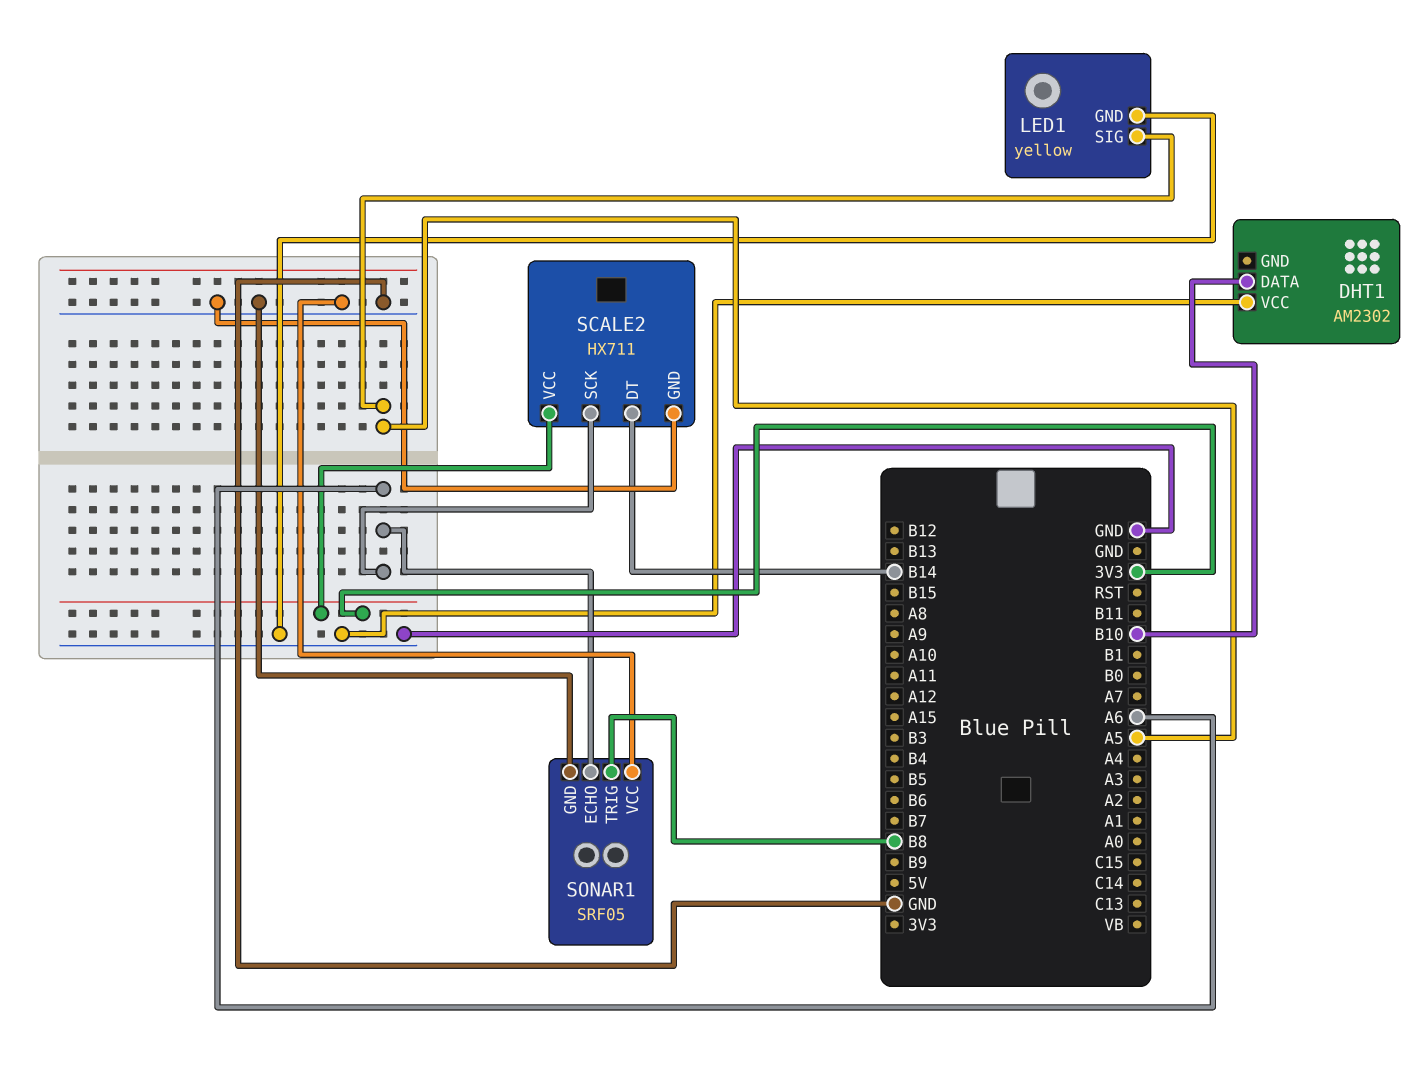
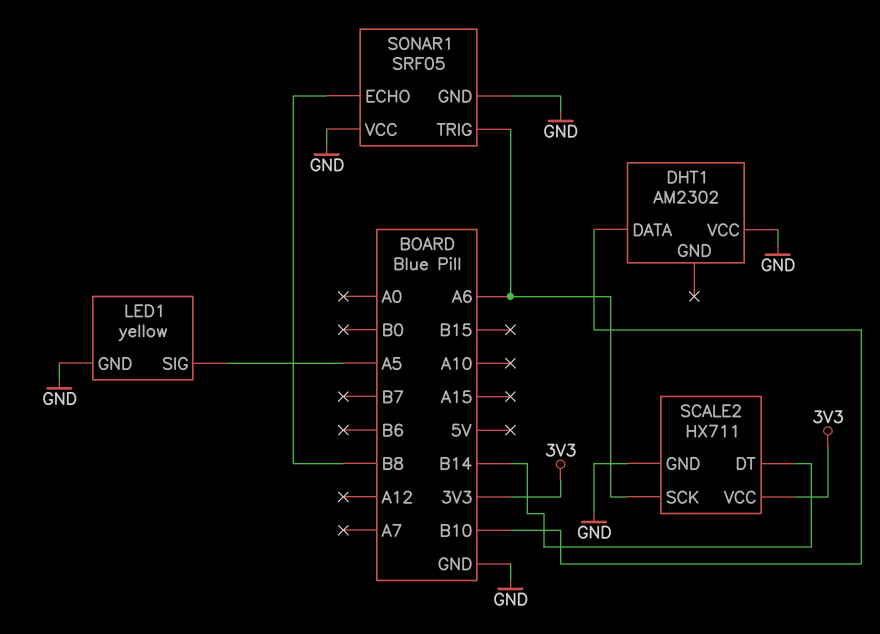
SONAR1 pin ECHO: A6 -> B8
SONAR1 pin TRIG: B8 -> A6

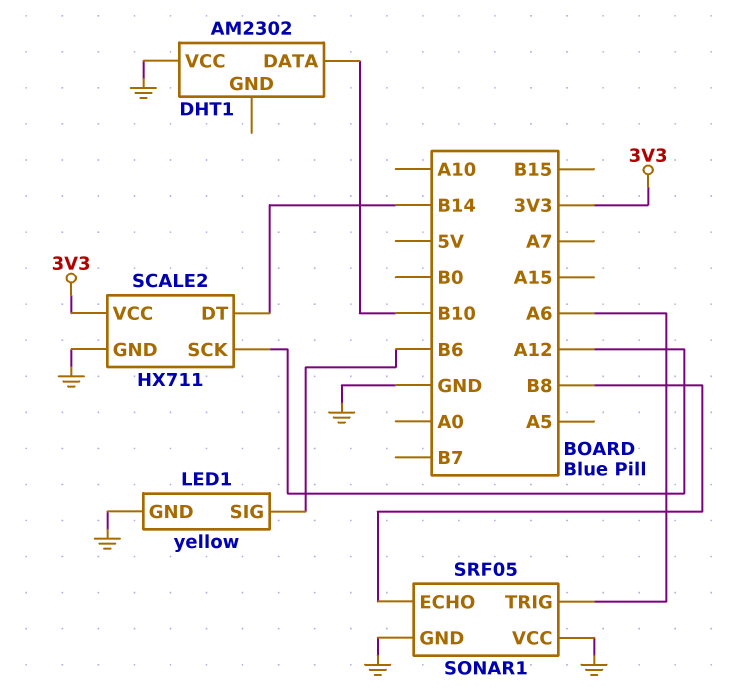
LED1 pin SIG: A5 -> B6
SCALE2 pin SCK: A6 -> A12

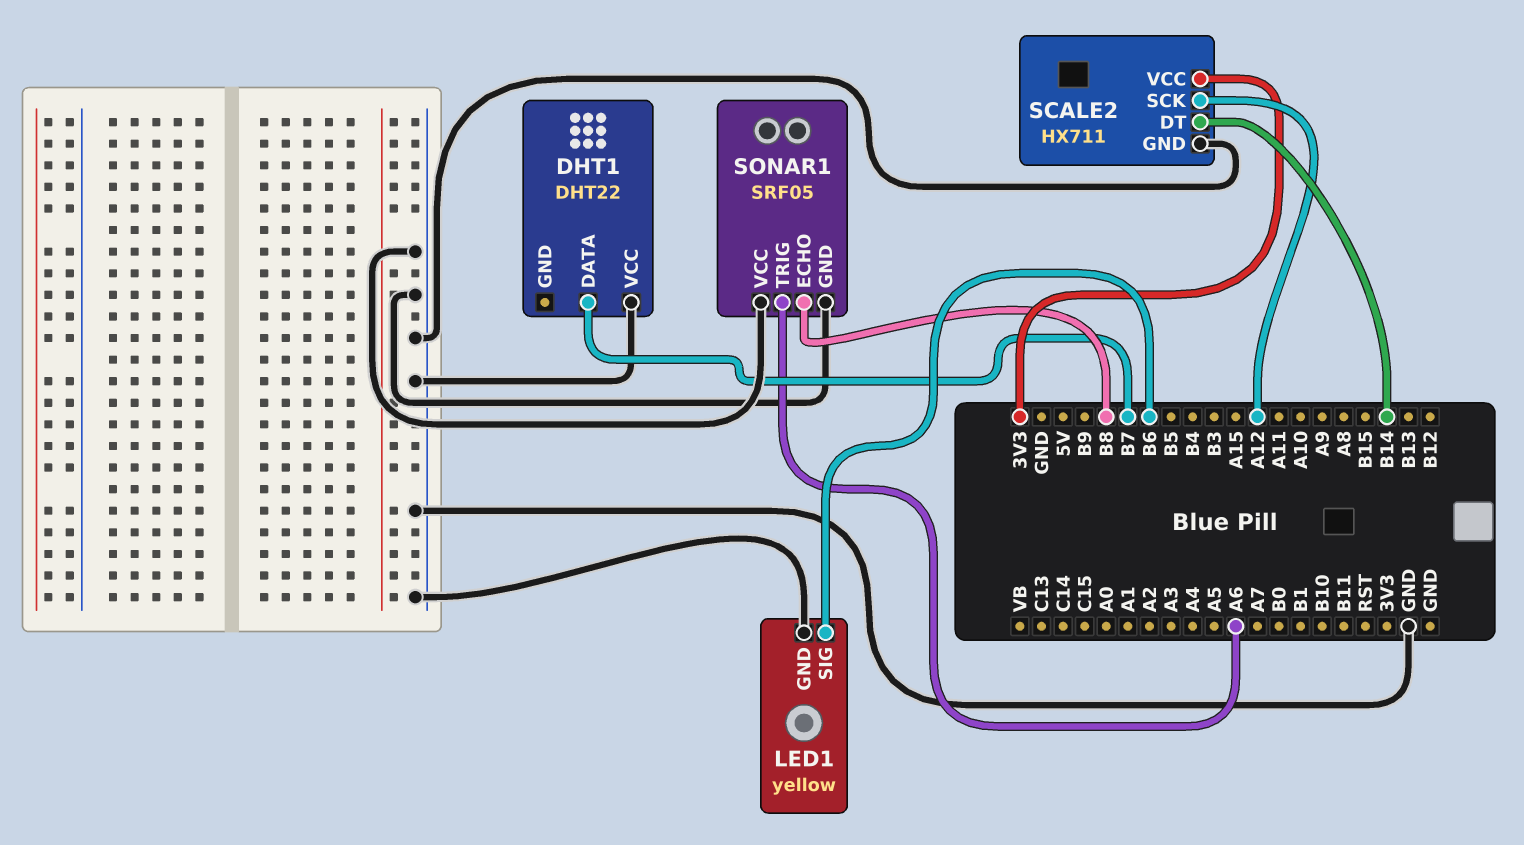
DHT1: AM2302 -> DHT22
DHT1 pin DATA: B10 -> B7

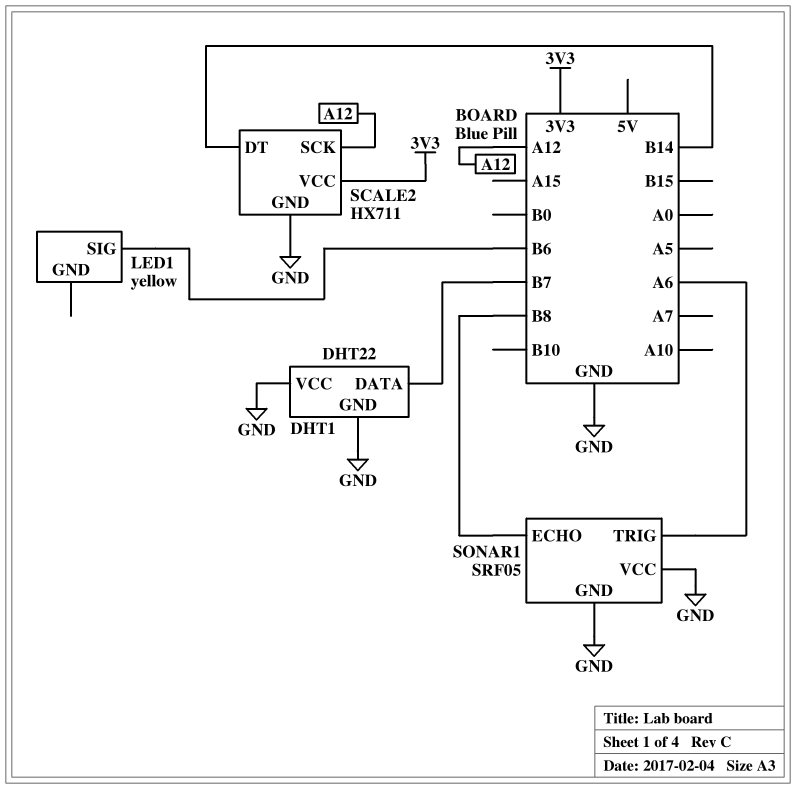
DHT1 pin GND: none -> GND
LED1 pin GND: GND -> none

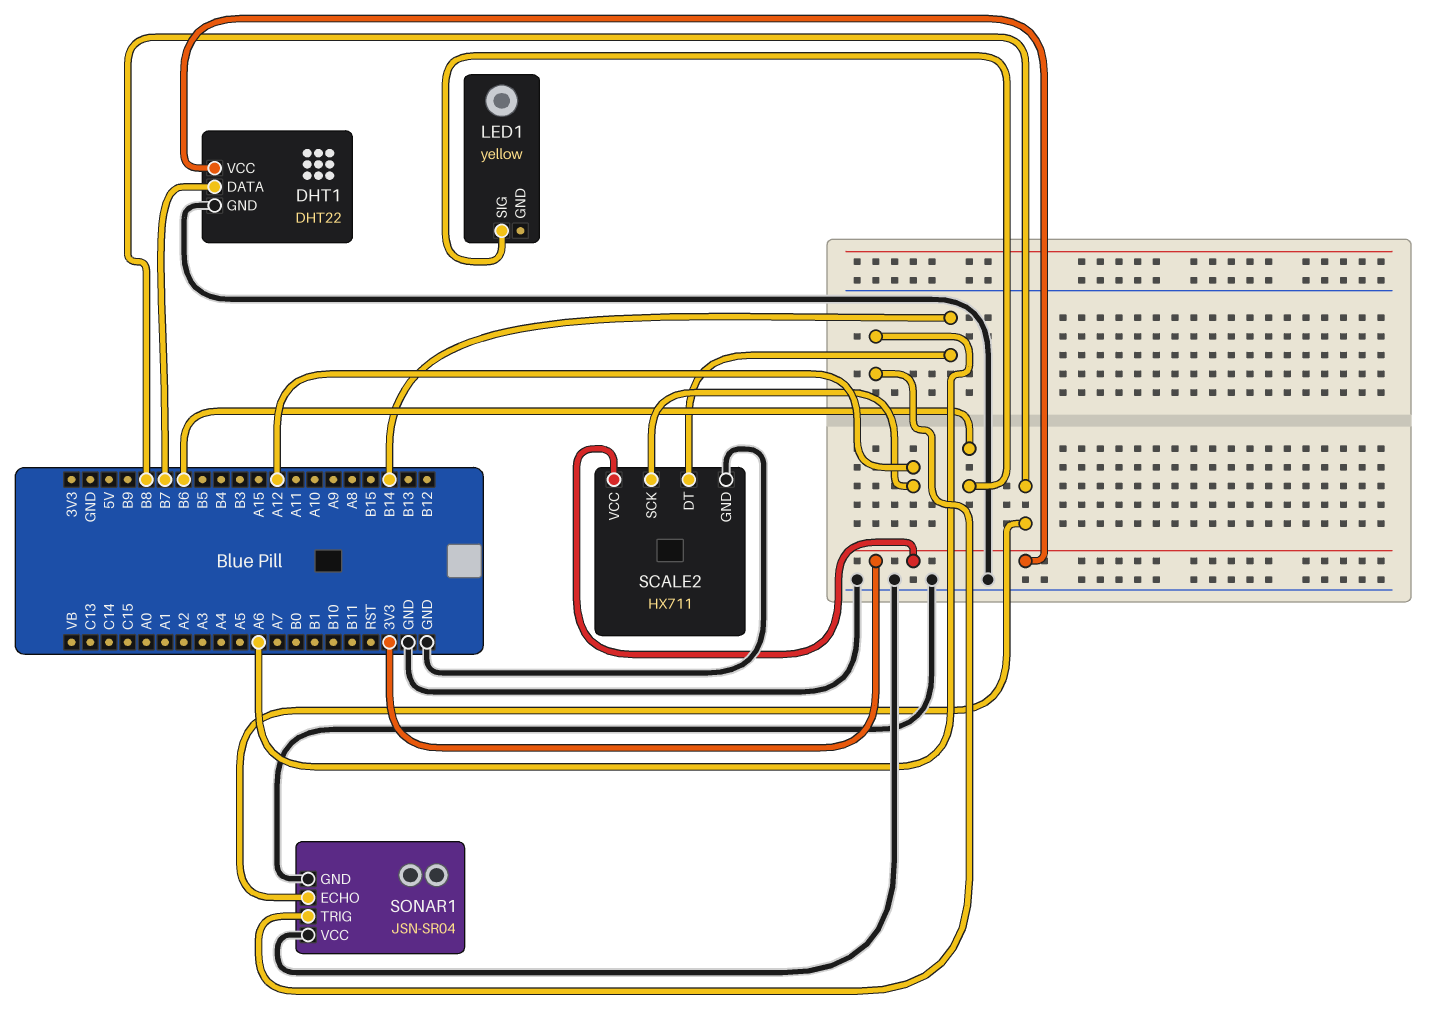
DHT1 pin VCC: GND -> 3V3
SONAR1: SRF05 -> JSN-SR04

